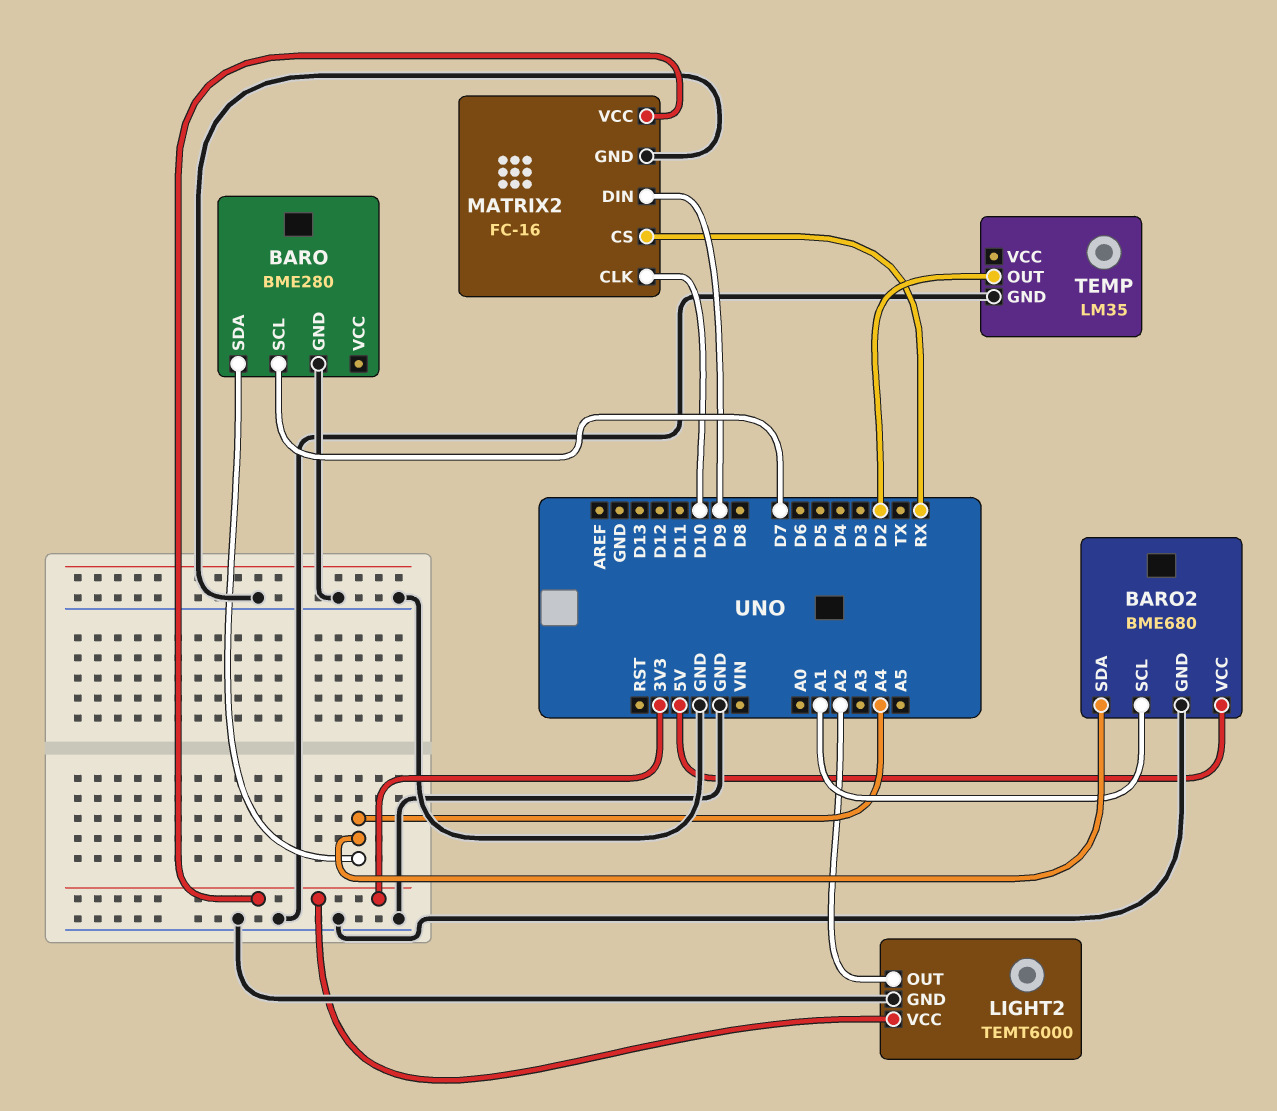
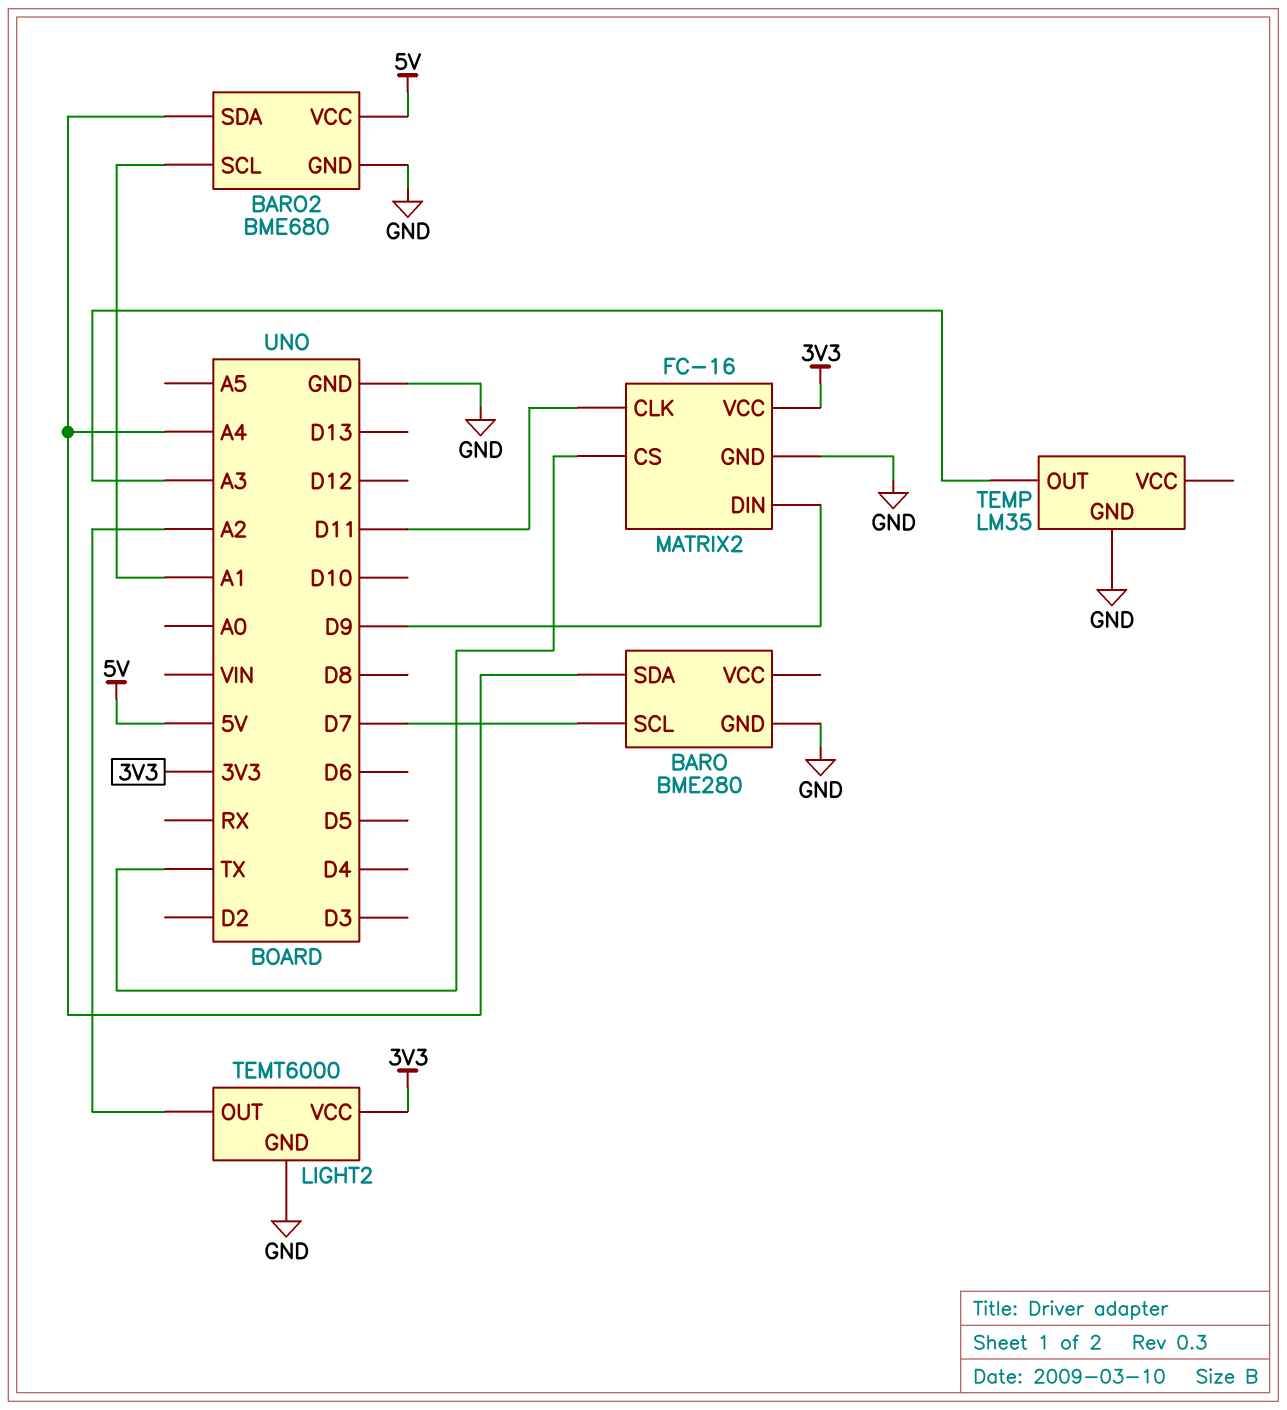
MATRIX2 pin CLK: D10 -> D11
MATRIX2 pin CS: RX -> TX
TEMP pin OUT: D2 -> A3

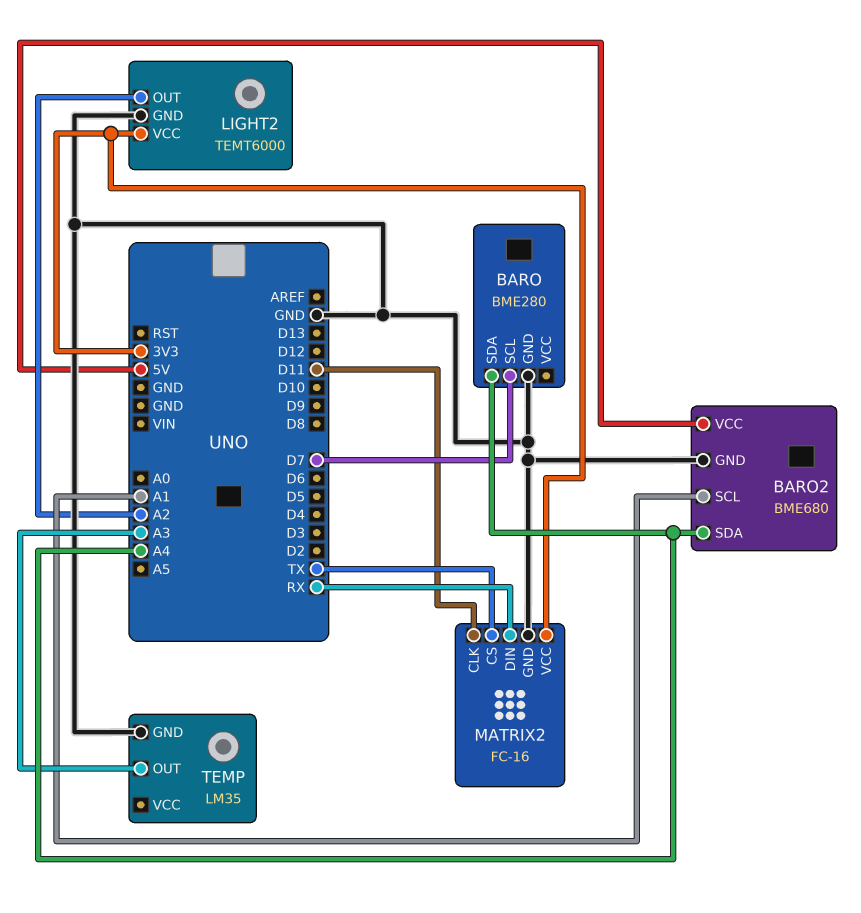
MATRIX2 pin DIN: D9 -> RX

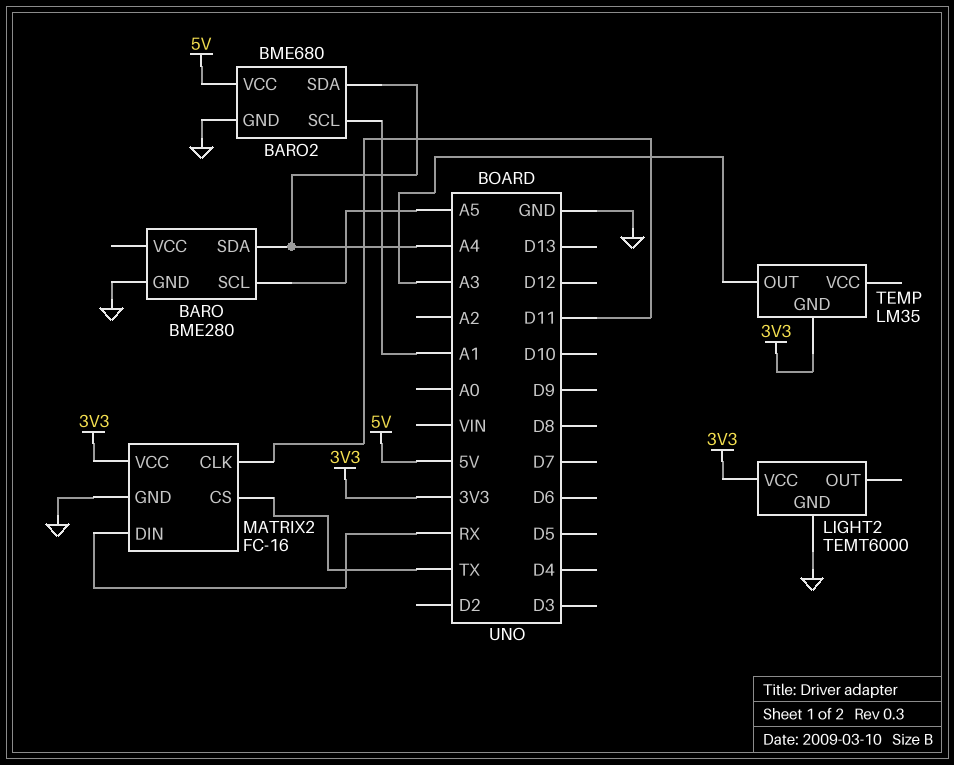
BARO pin SCL: D7 -> A5
LIGHT2 pin OUT: A2 -> none
TEMP pin GND: GND -> 3V3

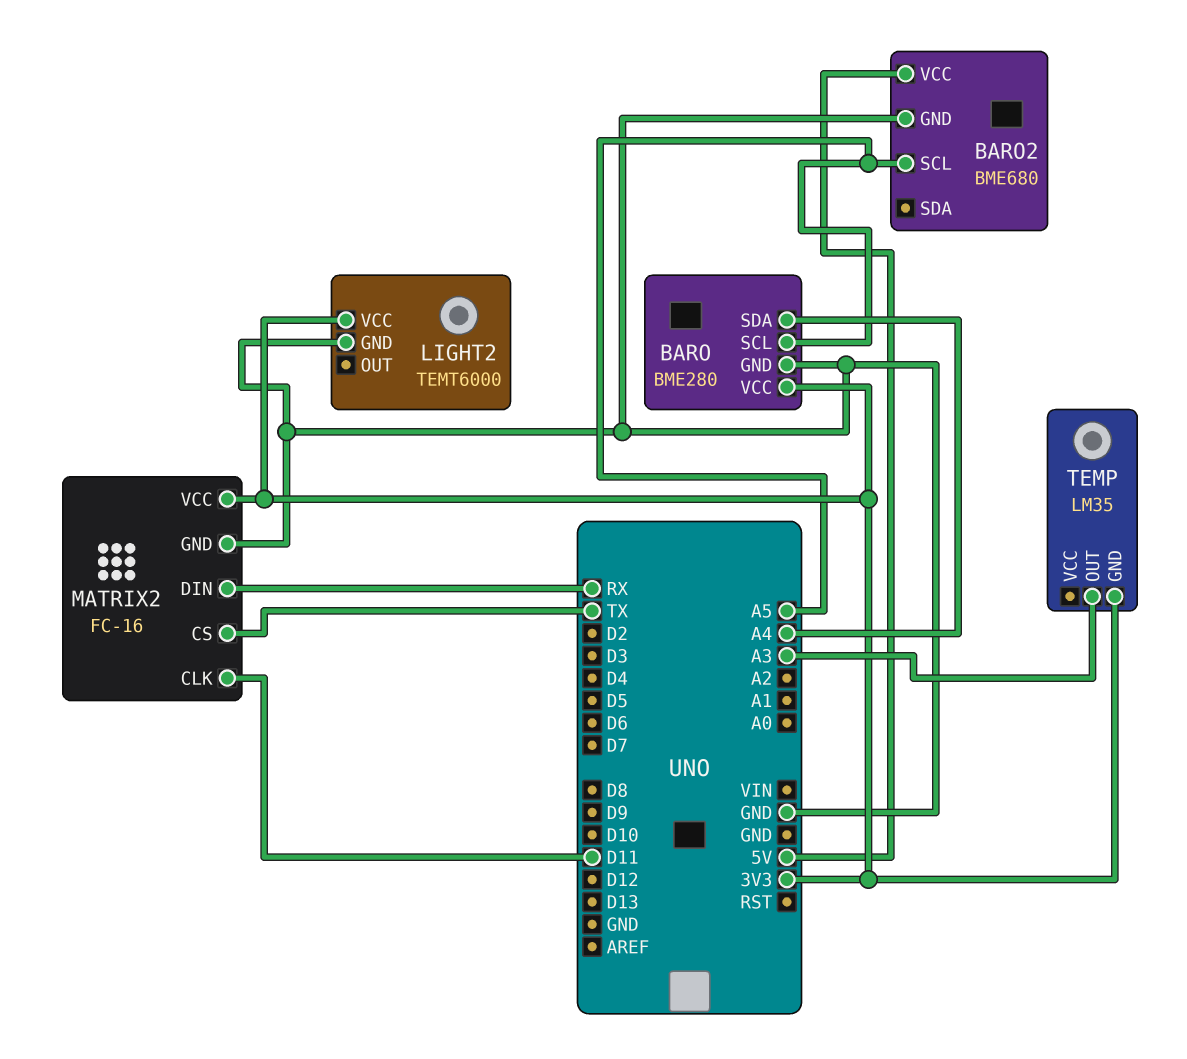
BARO pin VCC: none -> 3V3
BARO2 pin SCL: A1 -> A5
BARO2 pin SDA: A4 -> none

